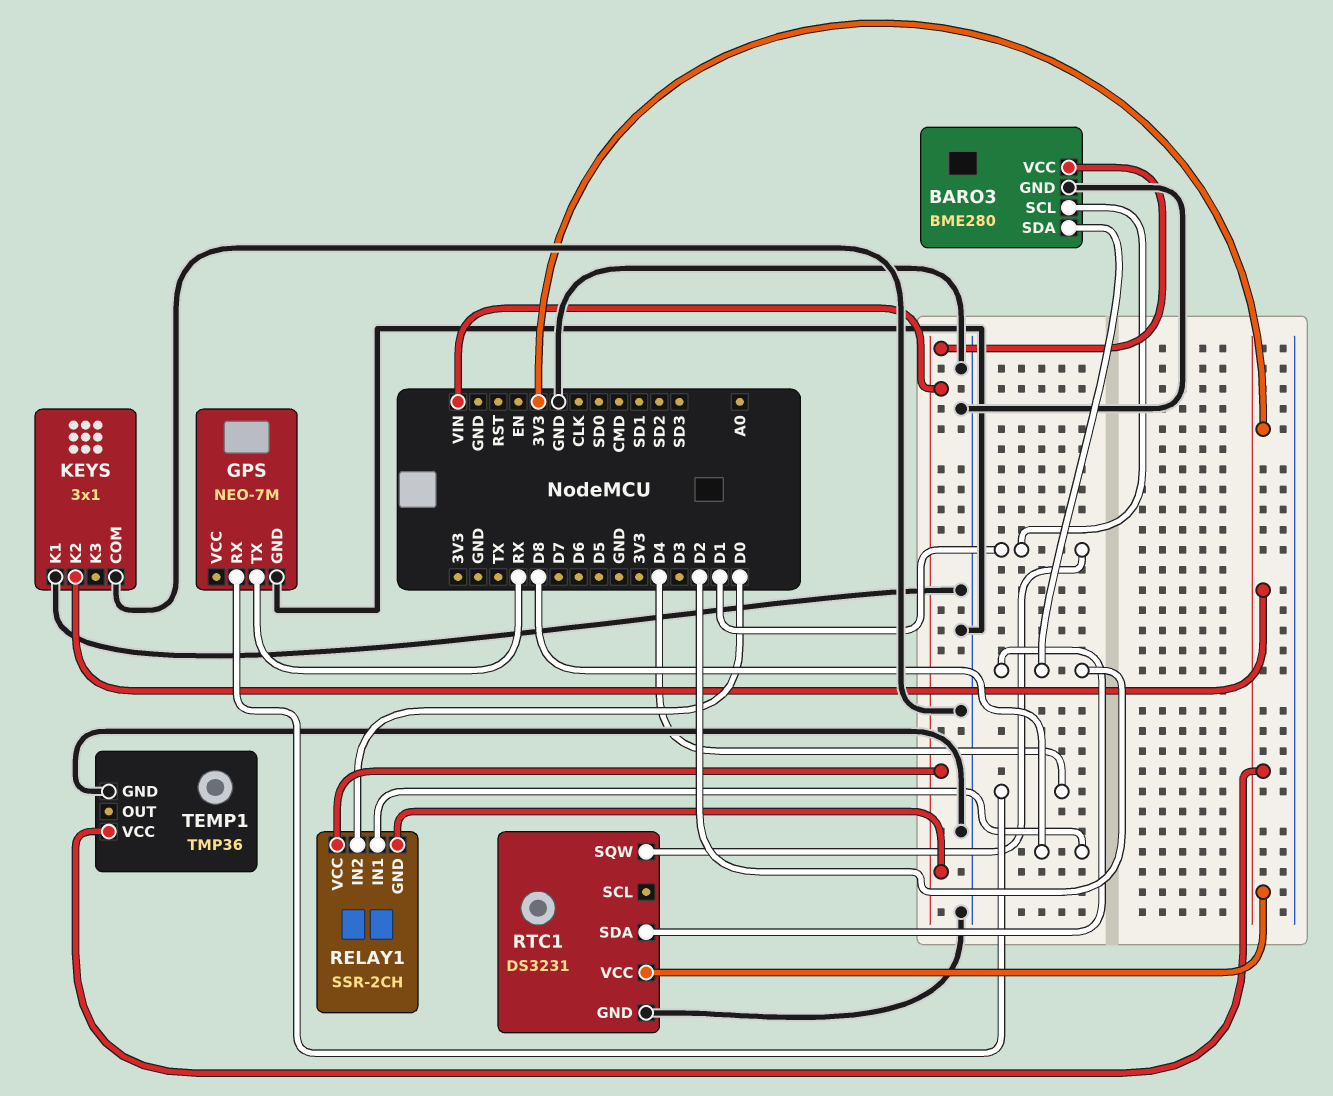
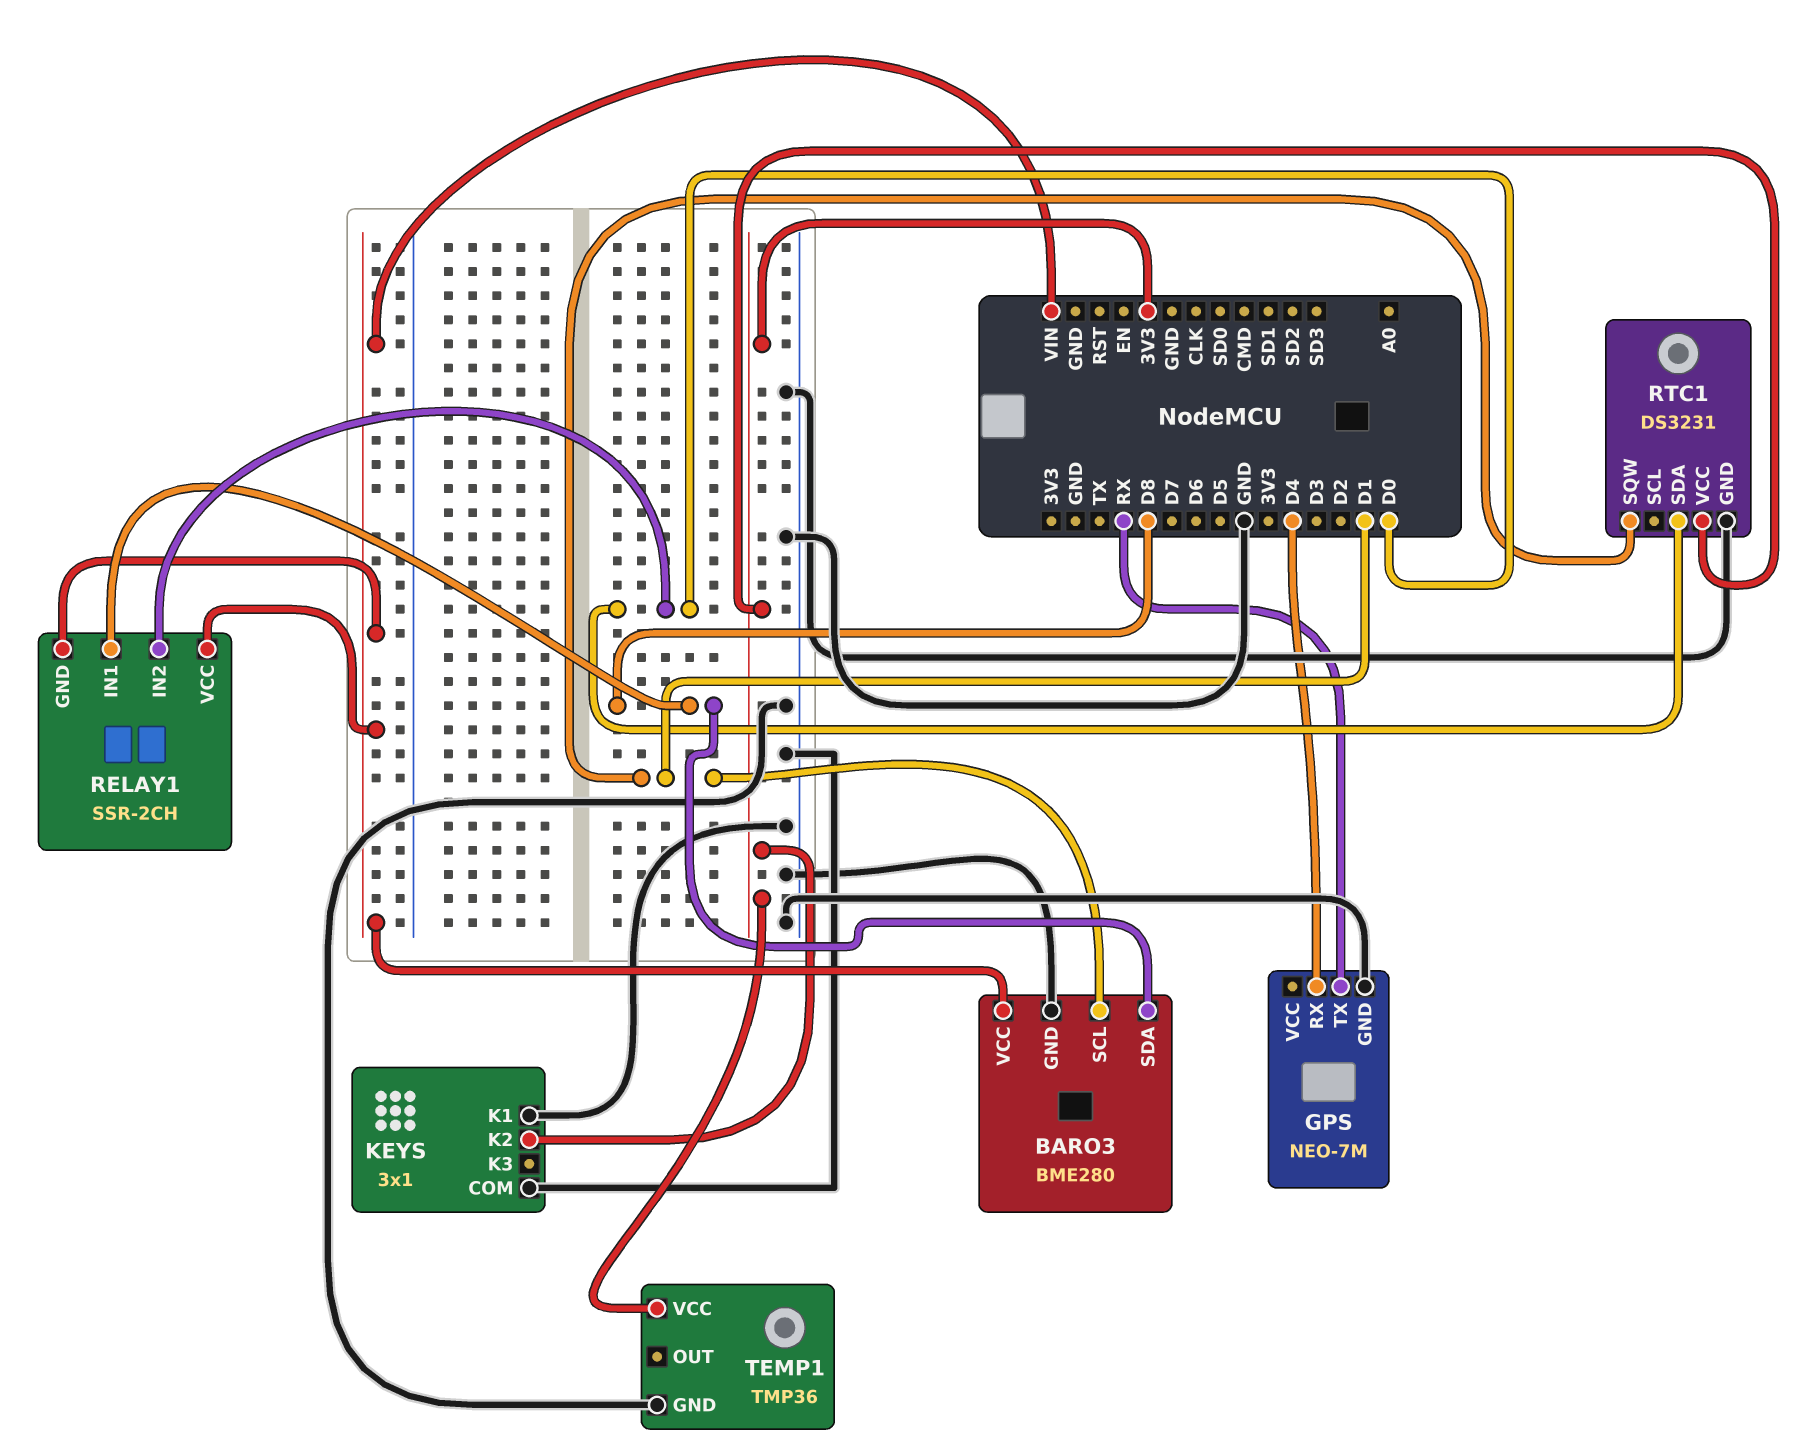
BARO3 pin SDA: D2 -> D8
RTC1 pin SDA: D2 -> D0

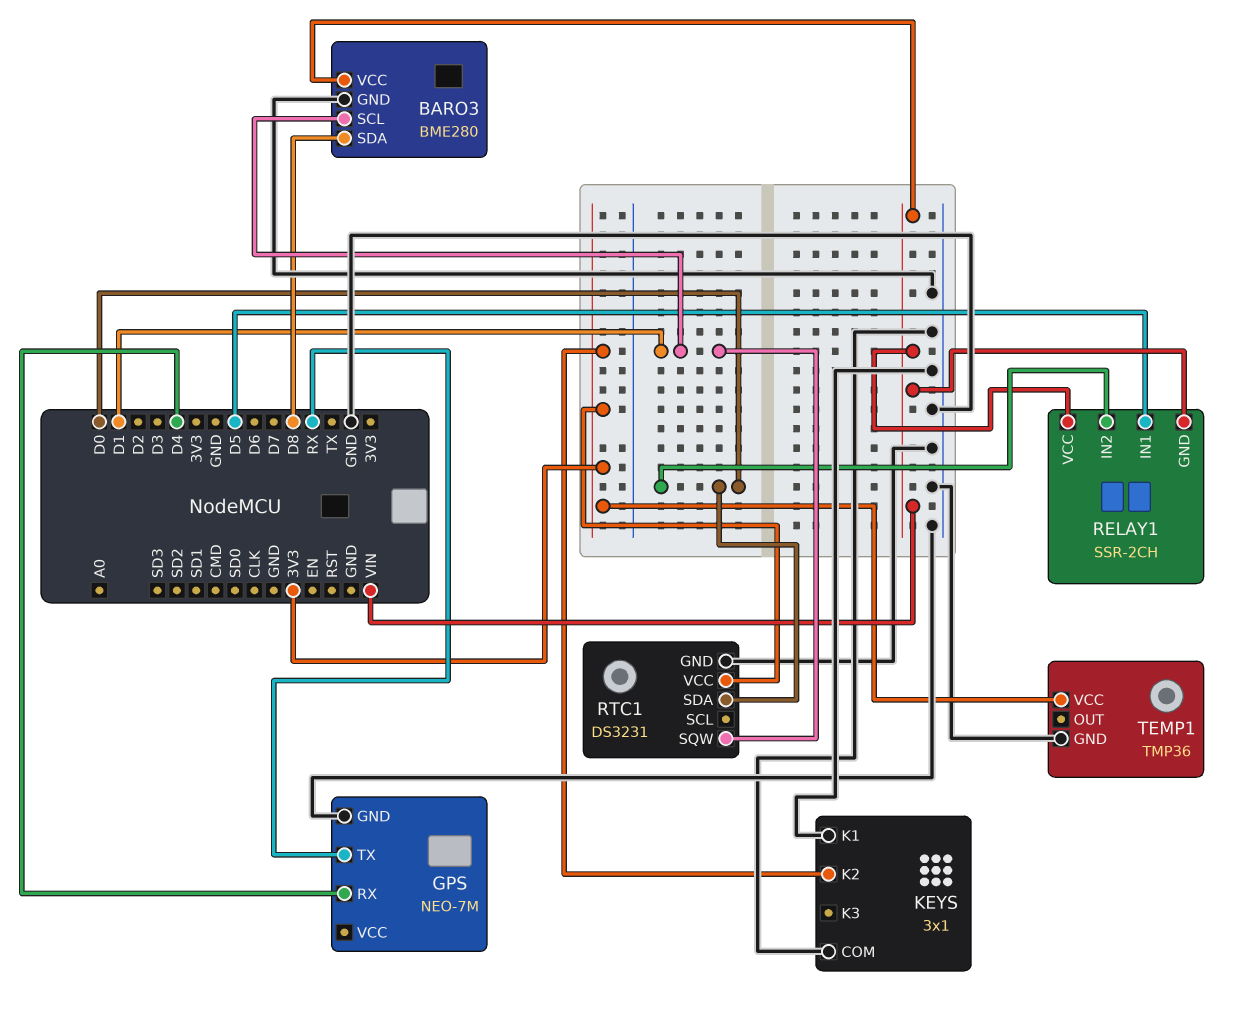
RELAY1 pin IN1: D8 -> D5

